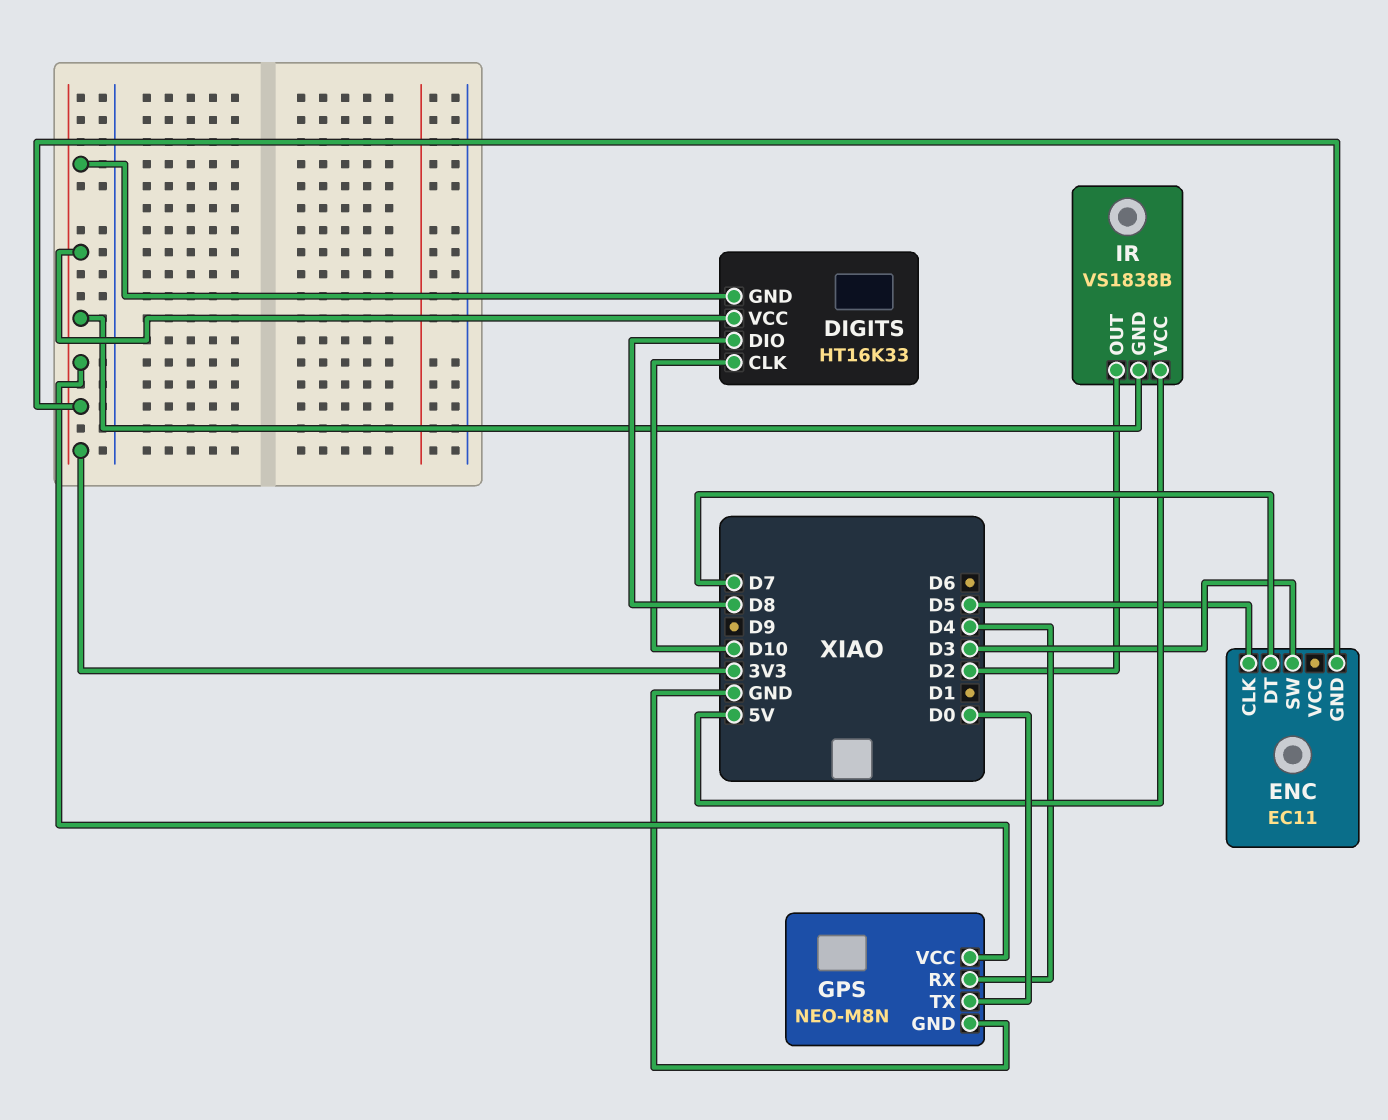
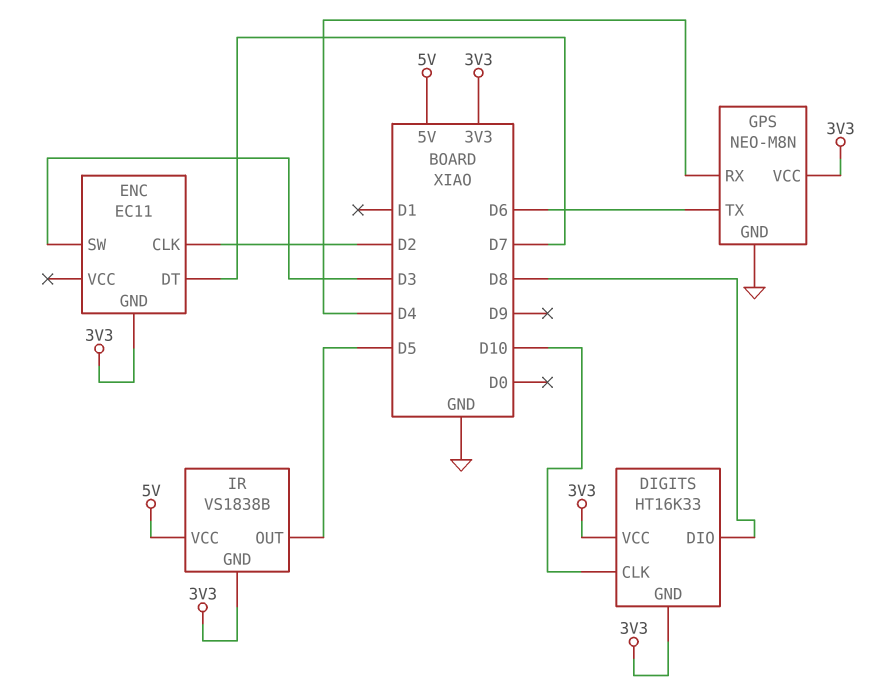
ENC pin CLK: D5 -> D2
GPS pin TX: D0 -> D6
IR pin OUT: D2 -> D5

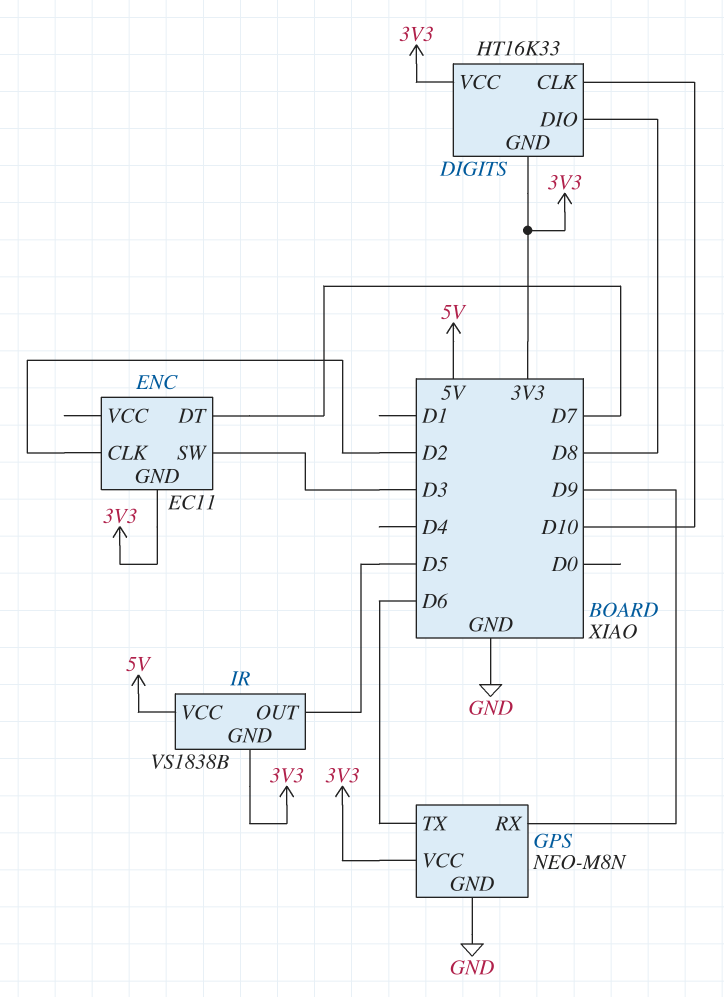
GPS pin RX: D4 -> D9

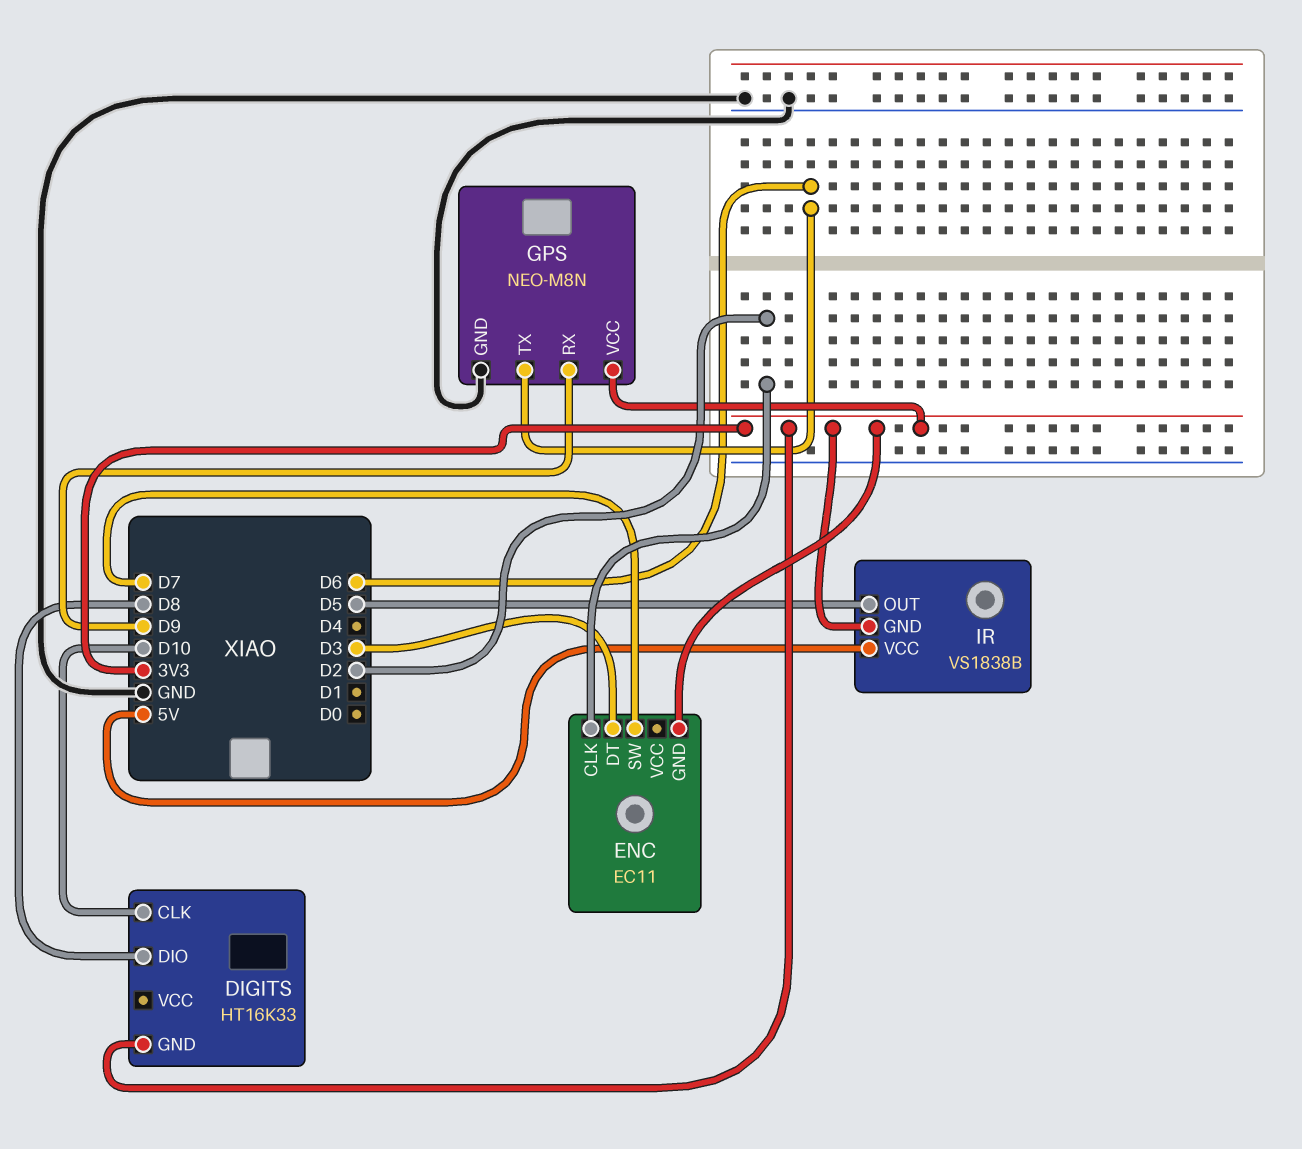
DIGITS pin VCC: 3V3 -> none
ENC pin DT: D7 -> D3
ENC pin SW: D3 -> D7

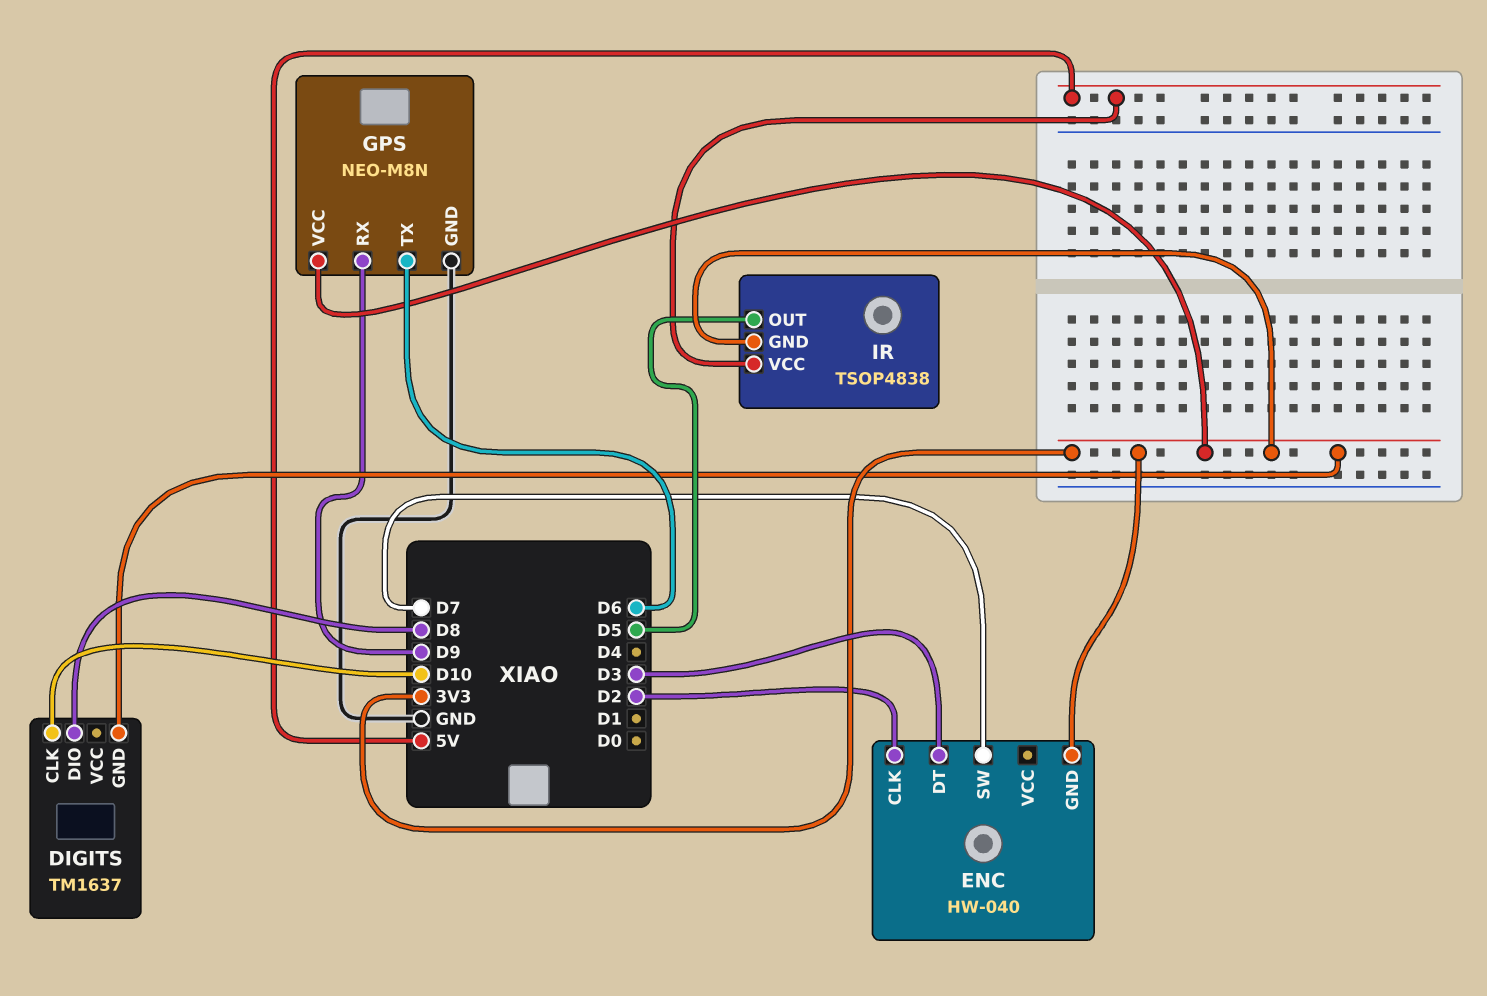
DIGITS: HT16K33 -> TM1637
ENC: EC11 -> HW-040
IR: VS1838B -> TSOP4838

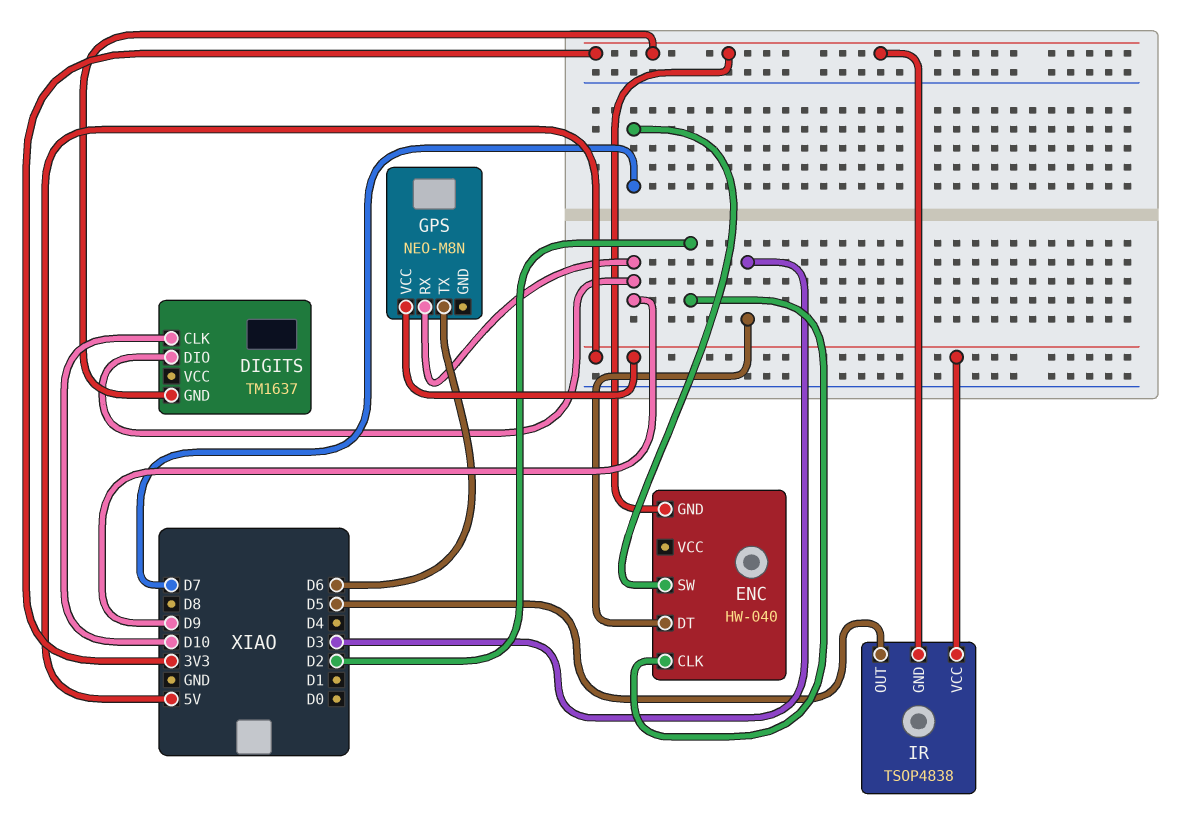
DIGITS pin DIO: D8 -> D9
GPS pin GND: GND -> none
GPS pin VCC: 3V3 -> 5V

